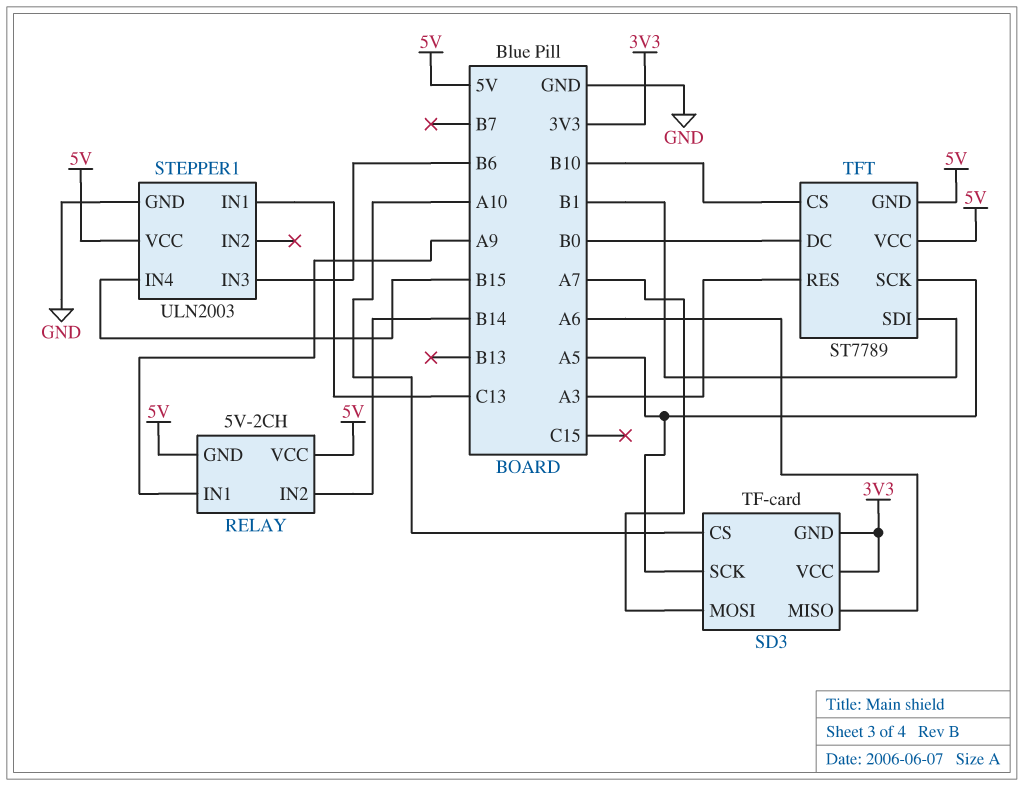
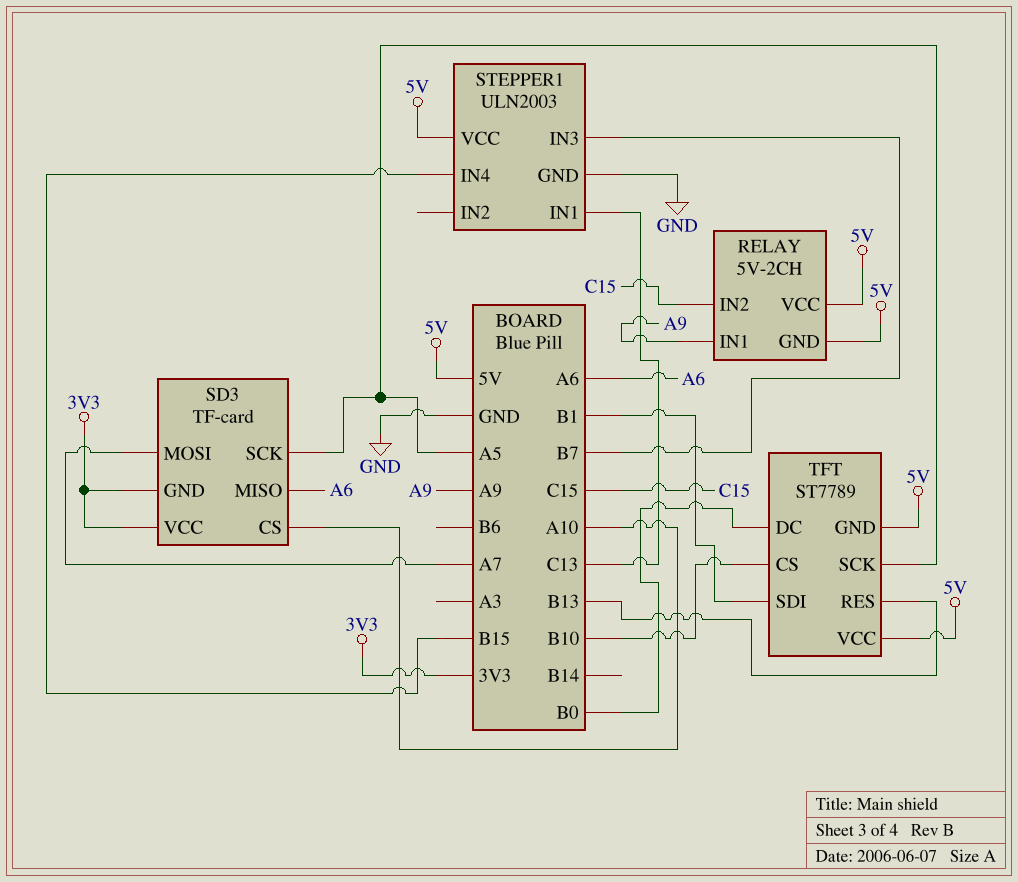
RELAY pin IN2: B14 -> C15
STEPPER1 pin IN3: B6 -> B7
TFT pin RES: A3 -> B13

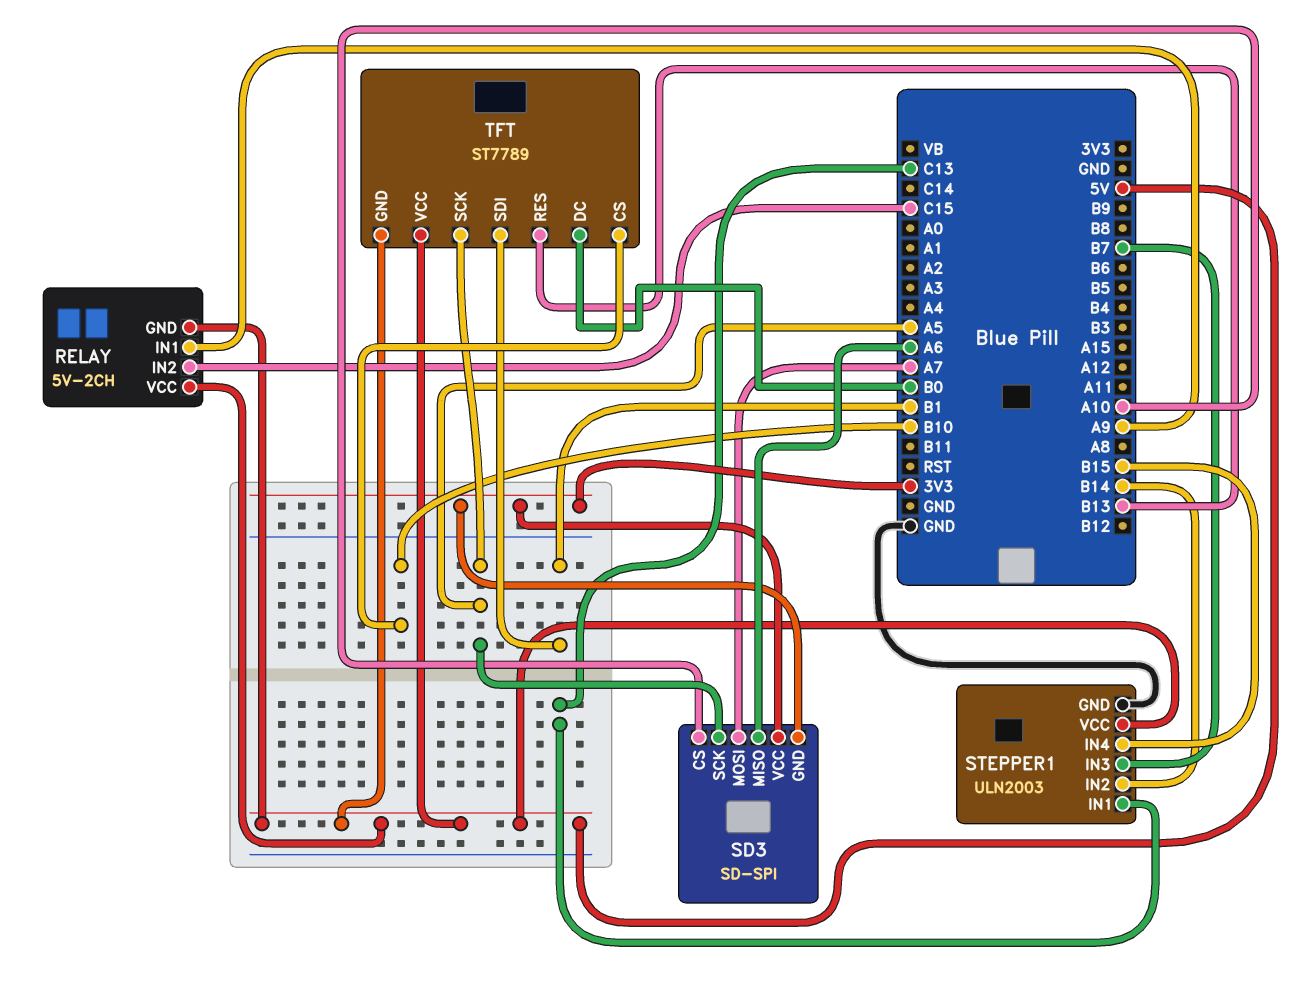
SD3: TF-card -> SD-SPI
STEPPER1 pin IN2: none -> B14

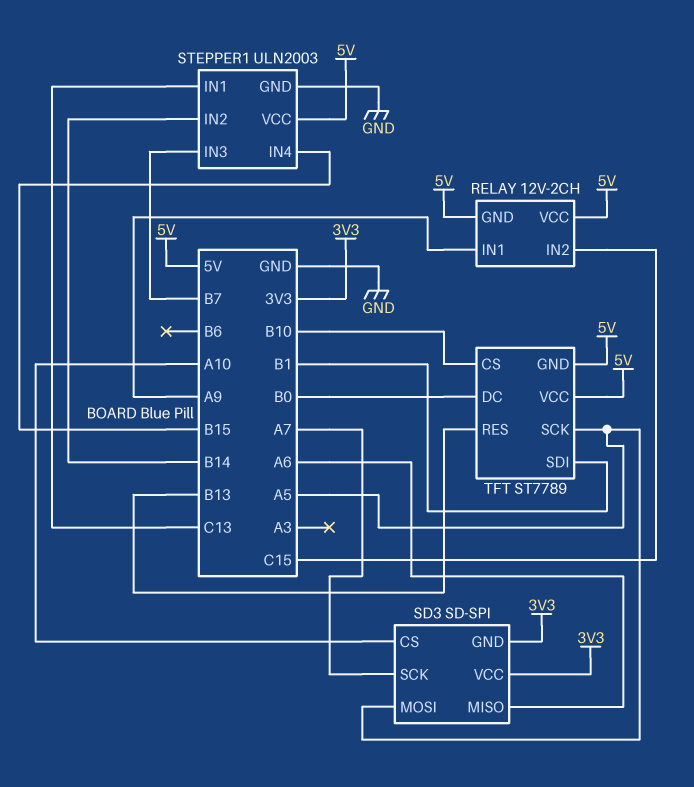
RELAY: 5V-2CH -> 12V-2CH
SD3 pin MOSI: A7 -> A5
SD3 pin SCK: A5 -> A7

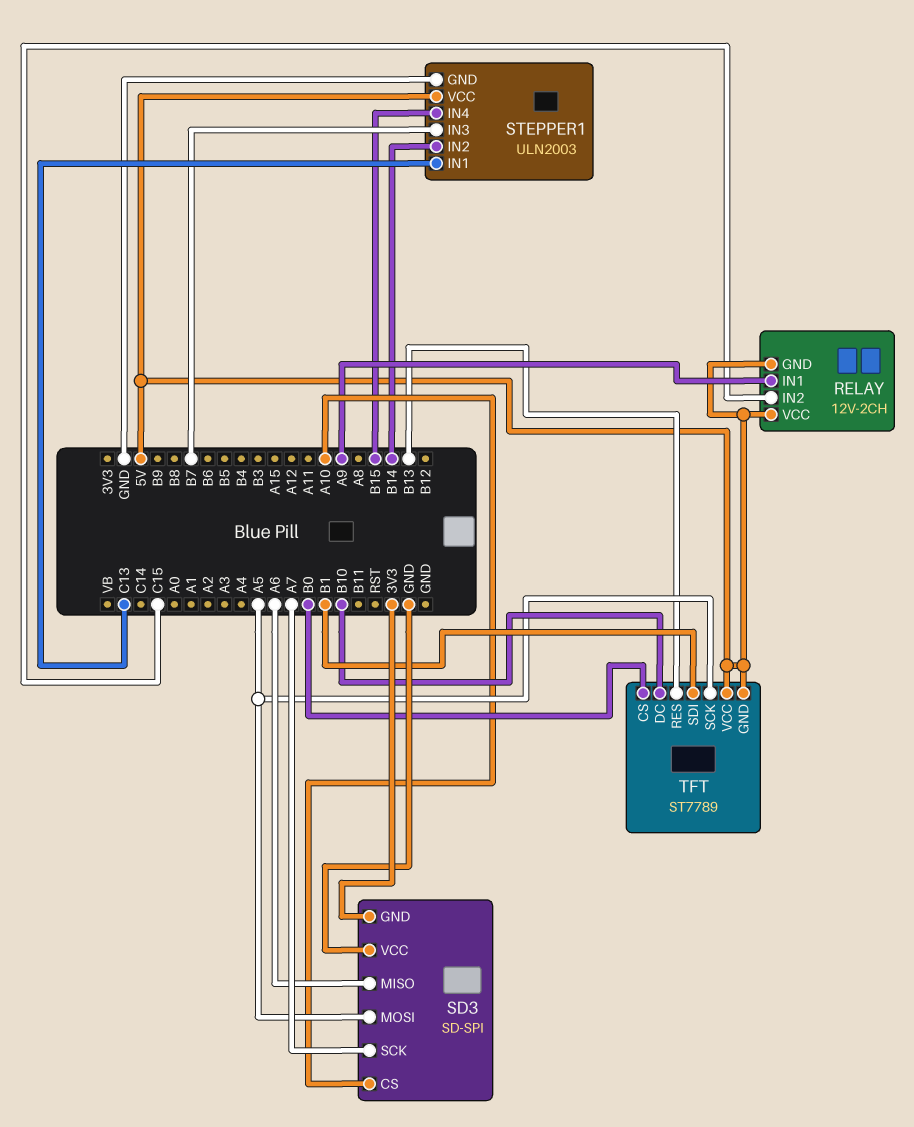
SD3 pin VCC: 3V3 -> GND
TFT pin CS: B10 -> B0
TFT pin DC: B0 -> B10

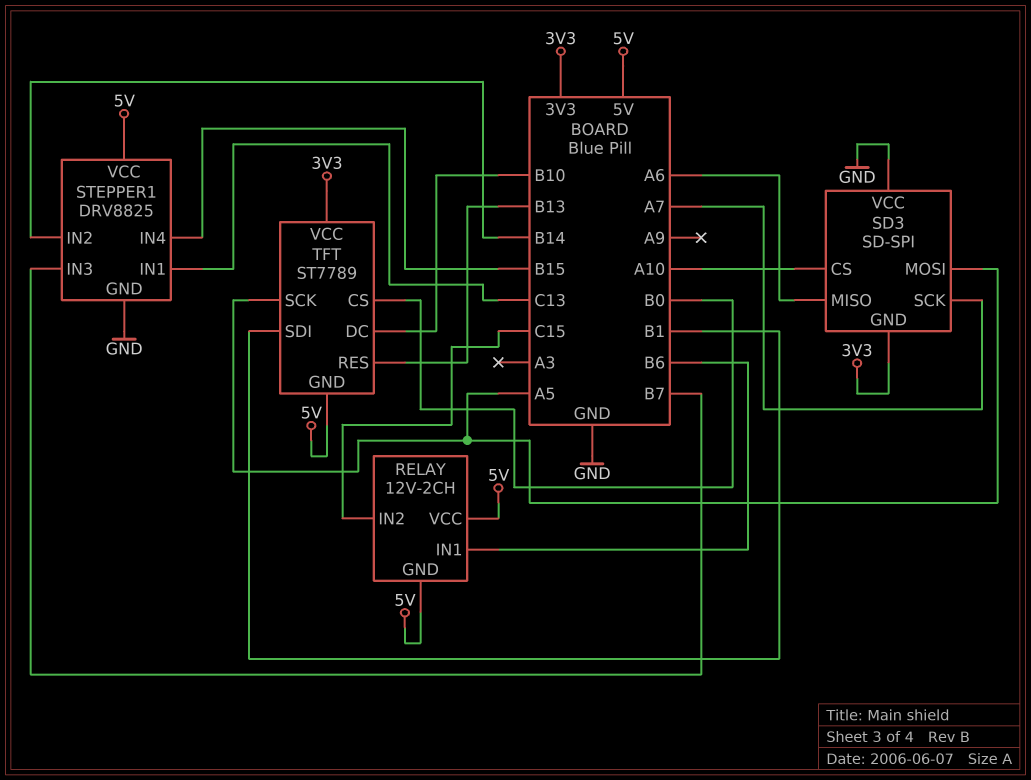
RELAY pin IN1: A9 -> B6
STEPPER1: ULN2003 -> DRV8825
TFT pin VCC: 5V -> 3V3

